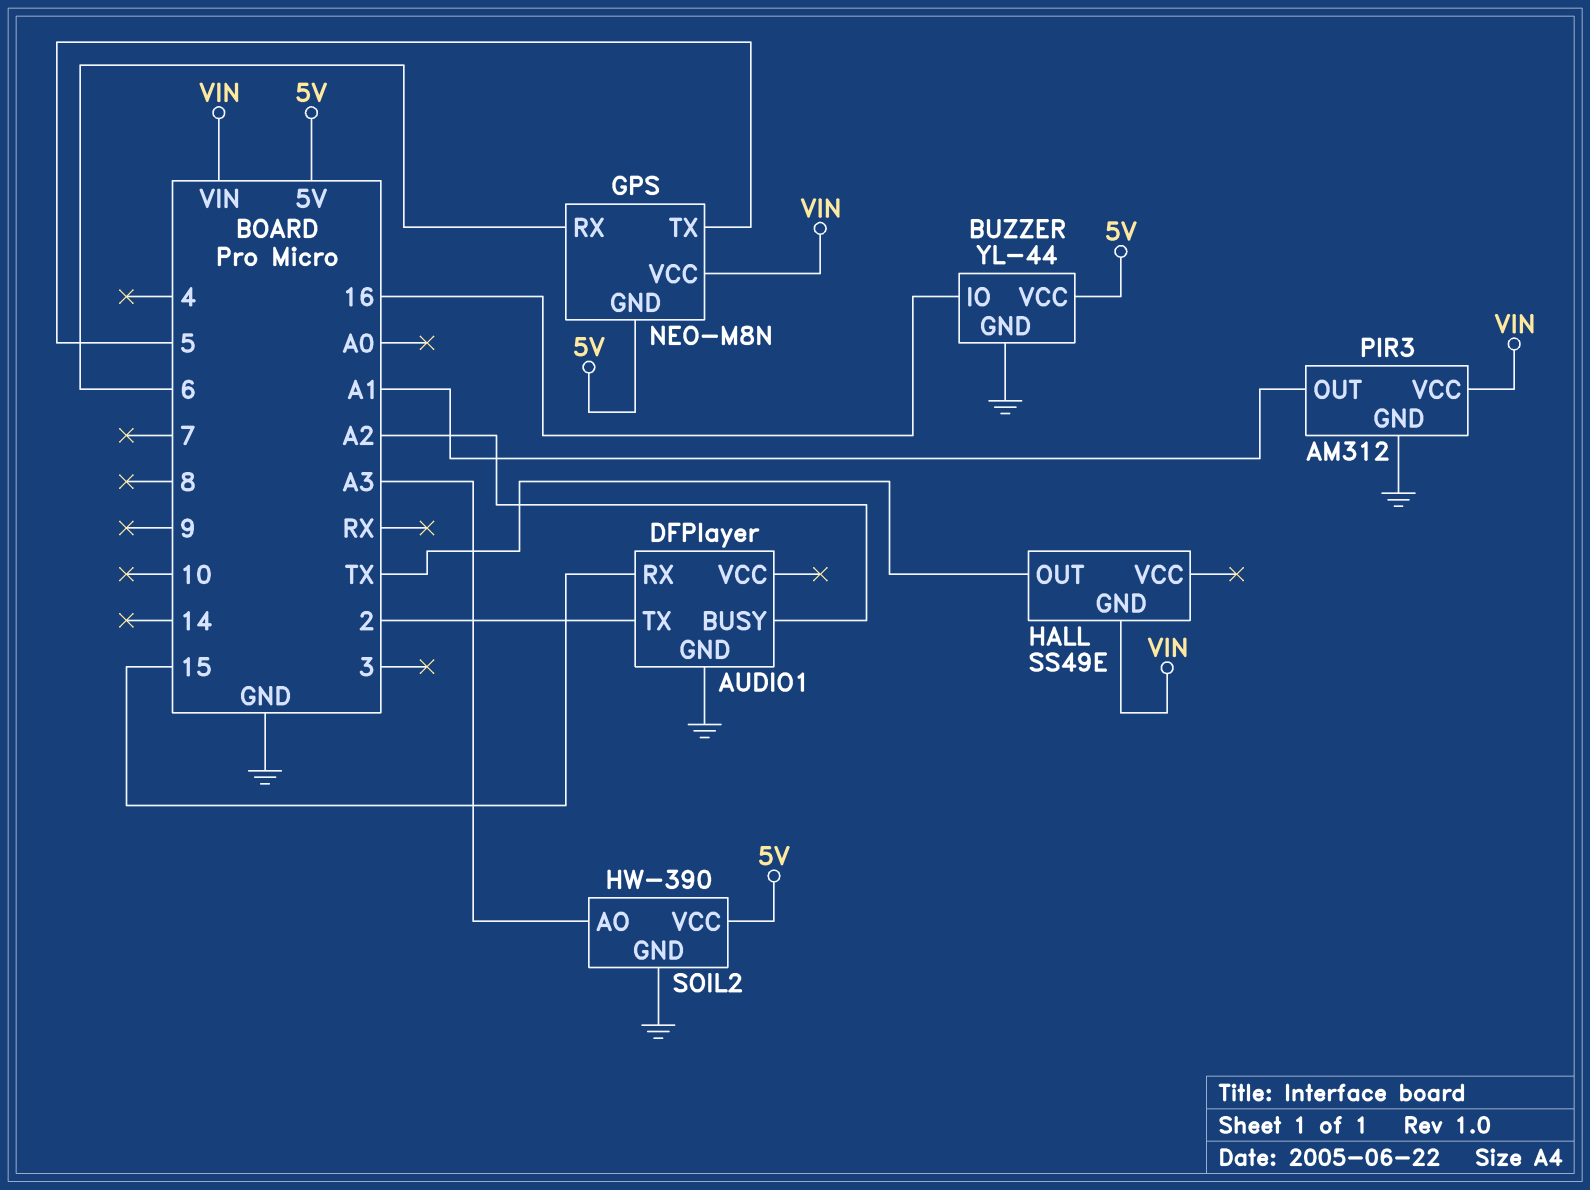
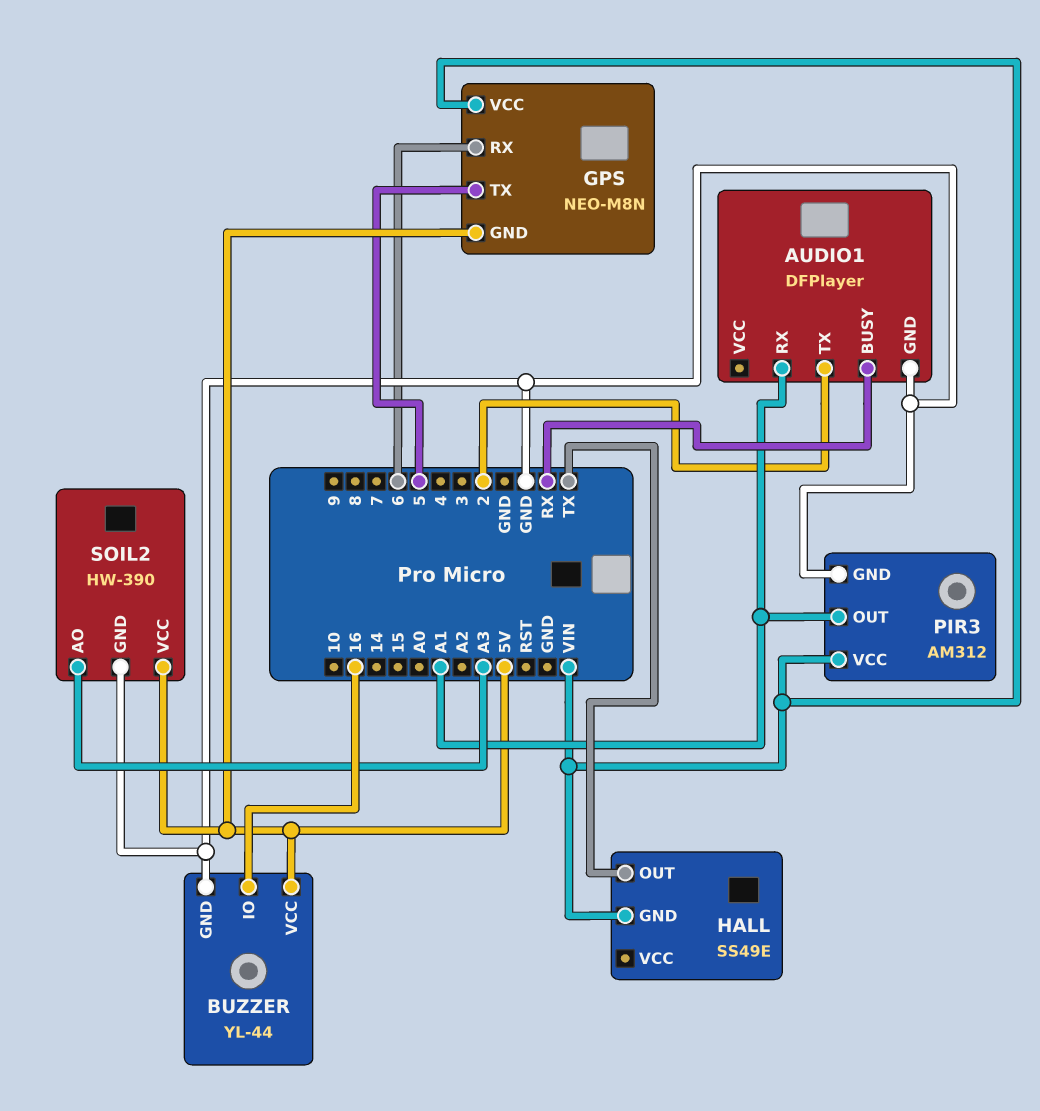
AUDIO1 pin BUSY: A2 -> RX
AUDIO1 pin RX: 15 -> A1

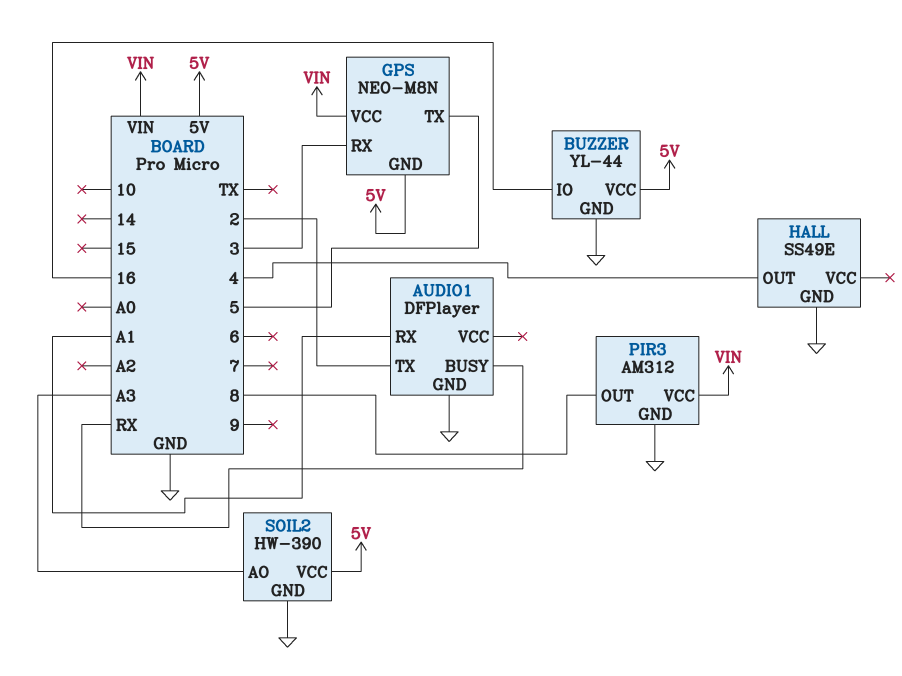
GPS pin RX: 6 -> 3
HALL pin GND: VIN -> GND
HALL pin OUT: TX -> 4
PIR3 pin OUT: A1 -> 8

